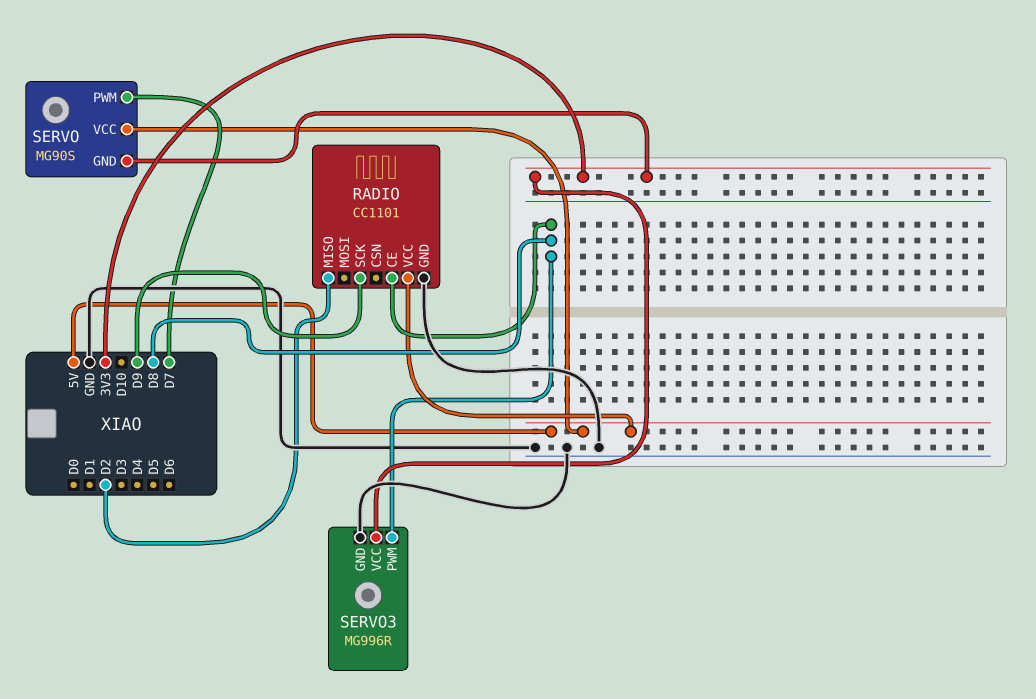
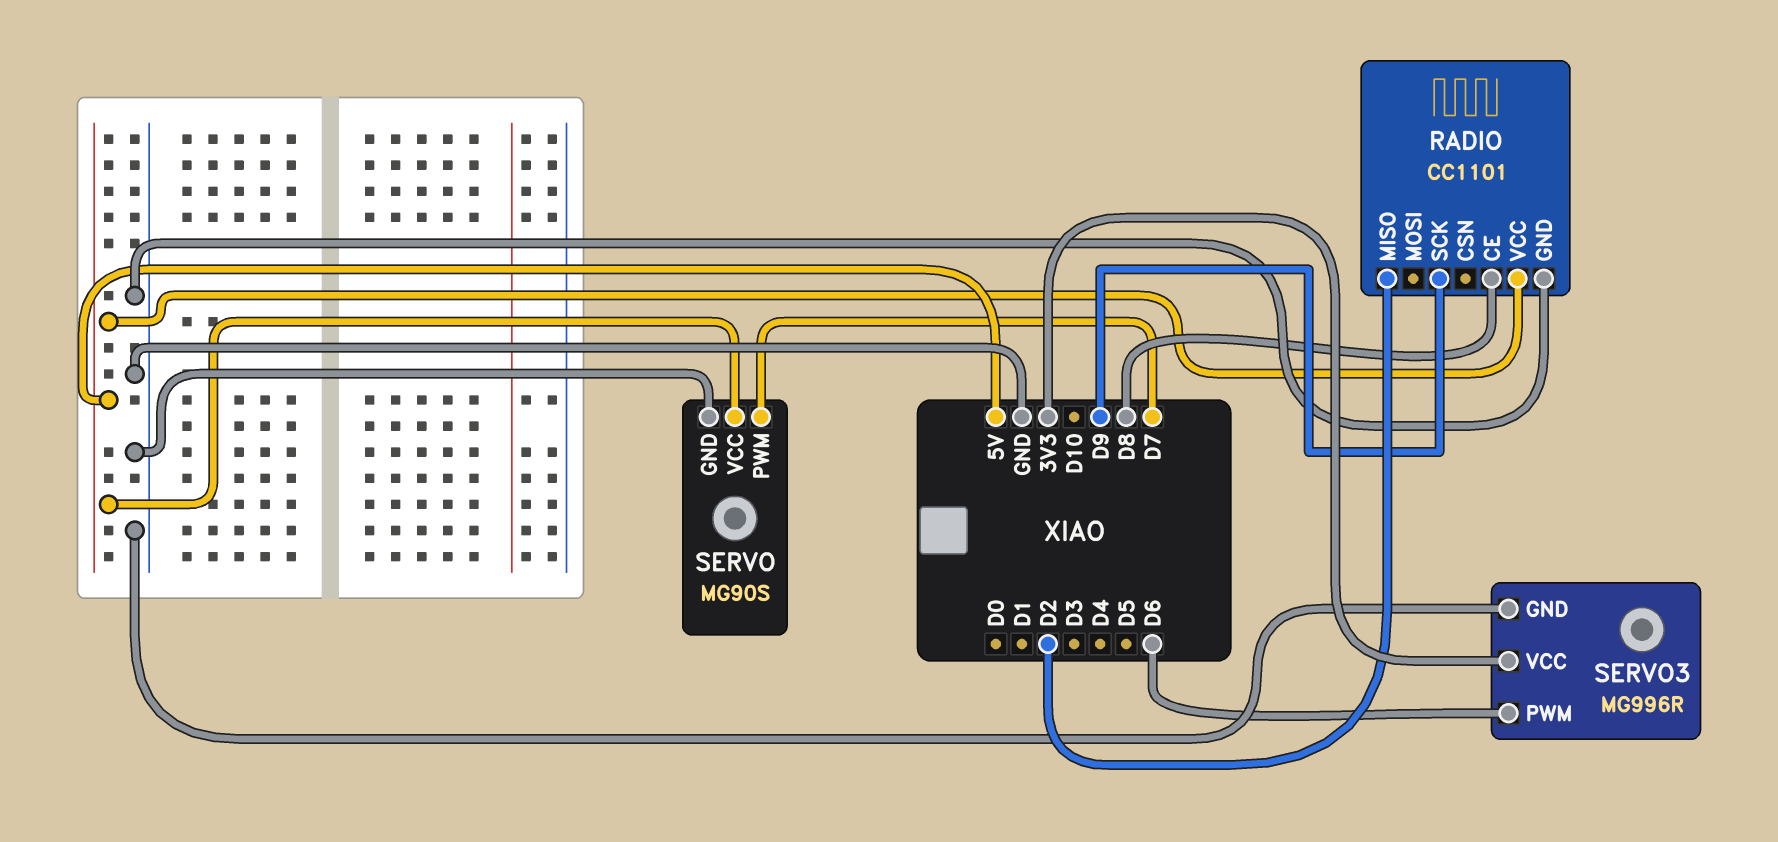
SERVO pin GND: 3V3 -> GND
SERVO3 pin PWM: D8 -> D6

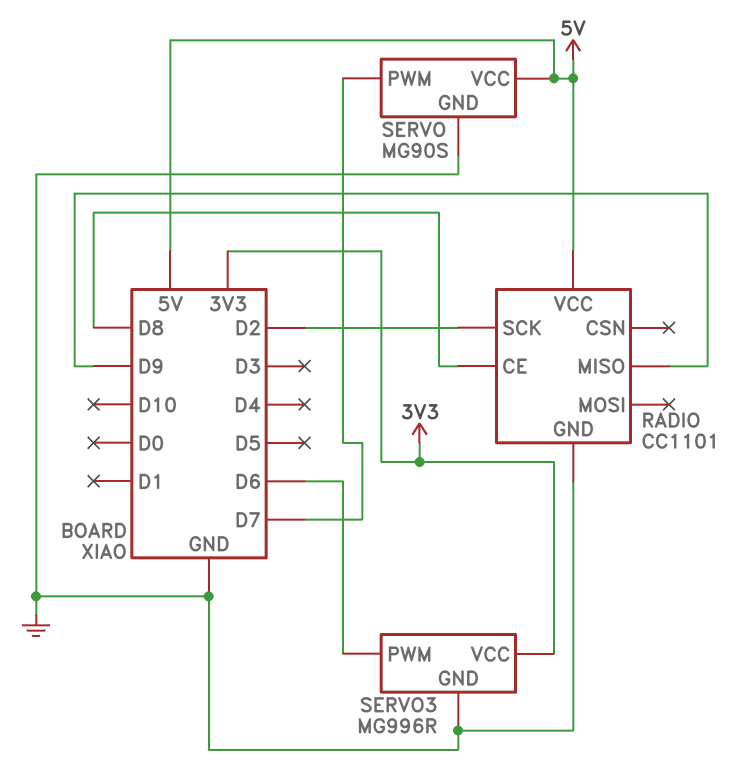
RADIO pin MISO: D2 -> D9
RADIO pin SCK: D9 -> D2

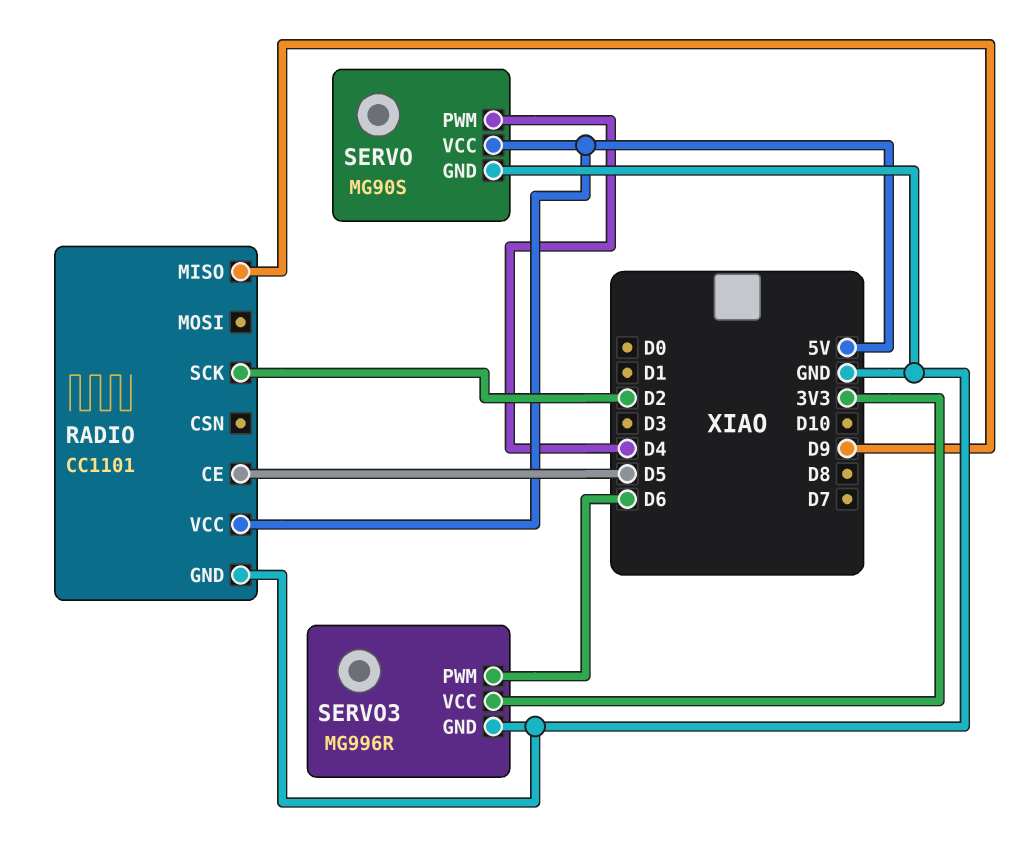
RADIO pin CE: D8 -> D5
SERVO pin PWM: D7 -> D4

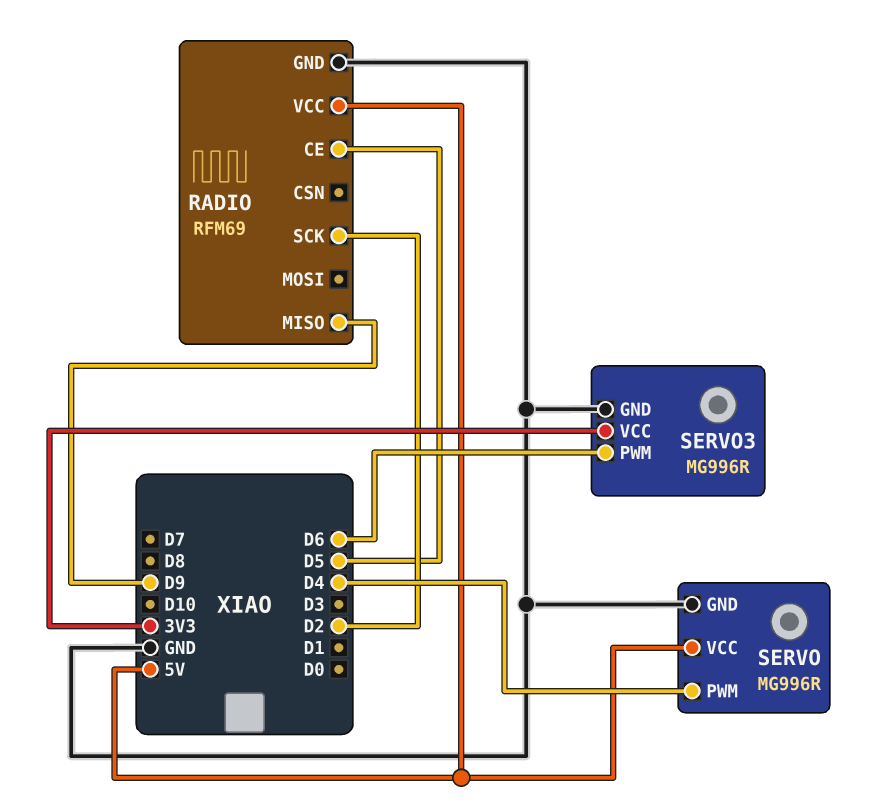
RADIO: CC1101 -> RFM69
SERVO: MG90S -> MG996R

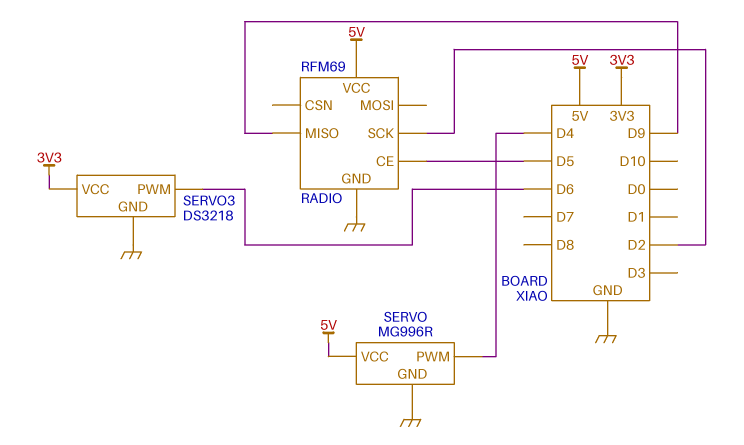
SERVO3: MG996R -> DS3218

